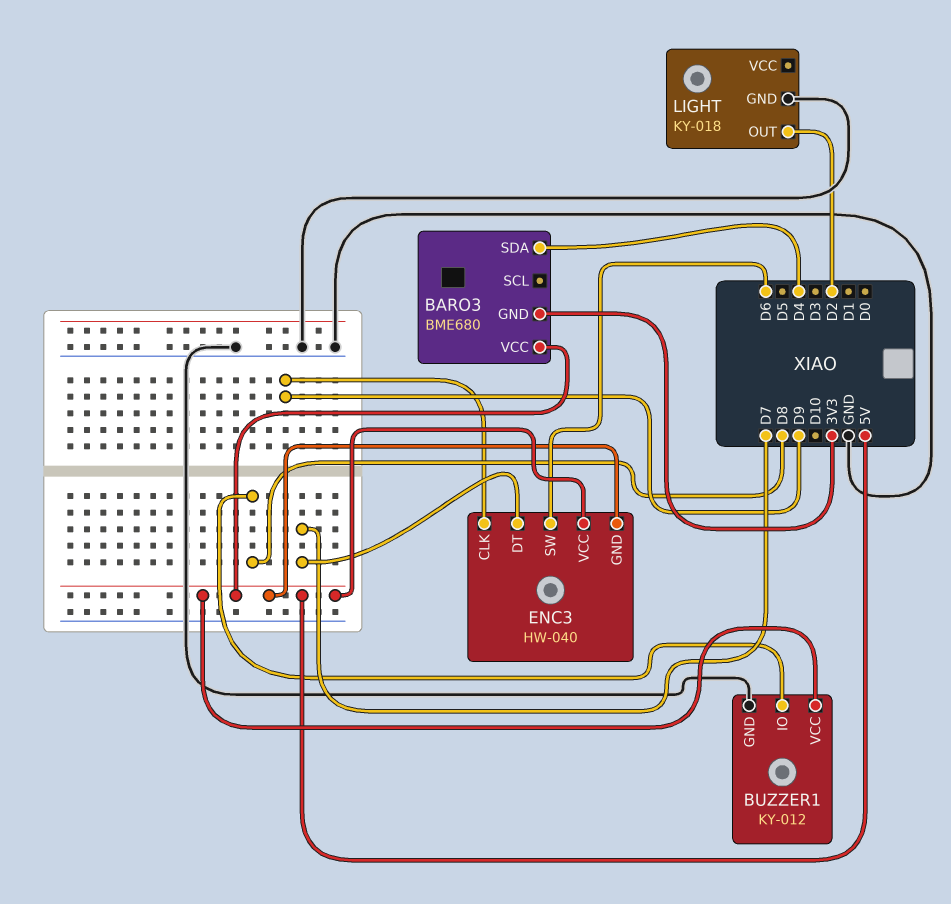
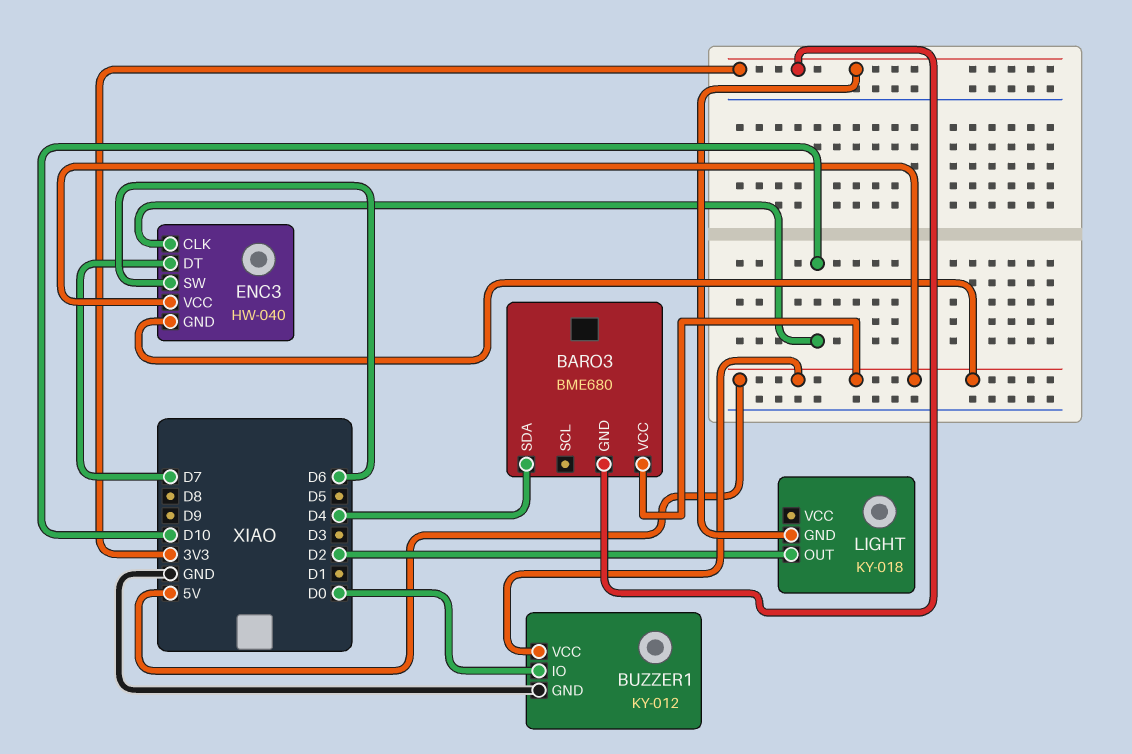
BUZZER1 pin IO: D8 -> D0
ENC3 pin CLK: D9 -> D10
LIGHT pin GND: GND -> 3V3

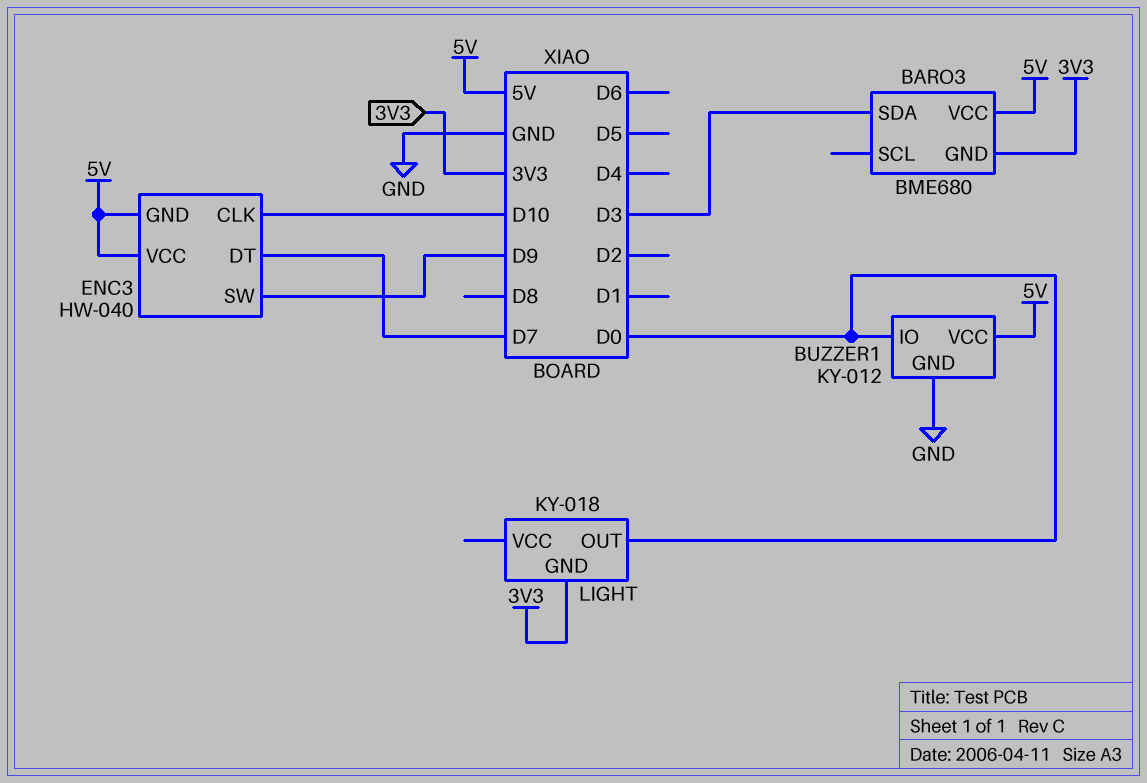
BARO3 pin SDA: D4 -> D3
ENC3 pin SW: D6 -> D9
LIGHT pin OUT: D2 -> D0

